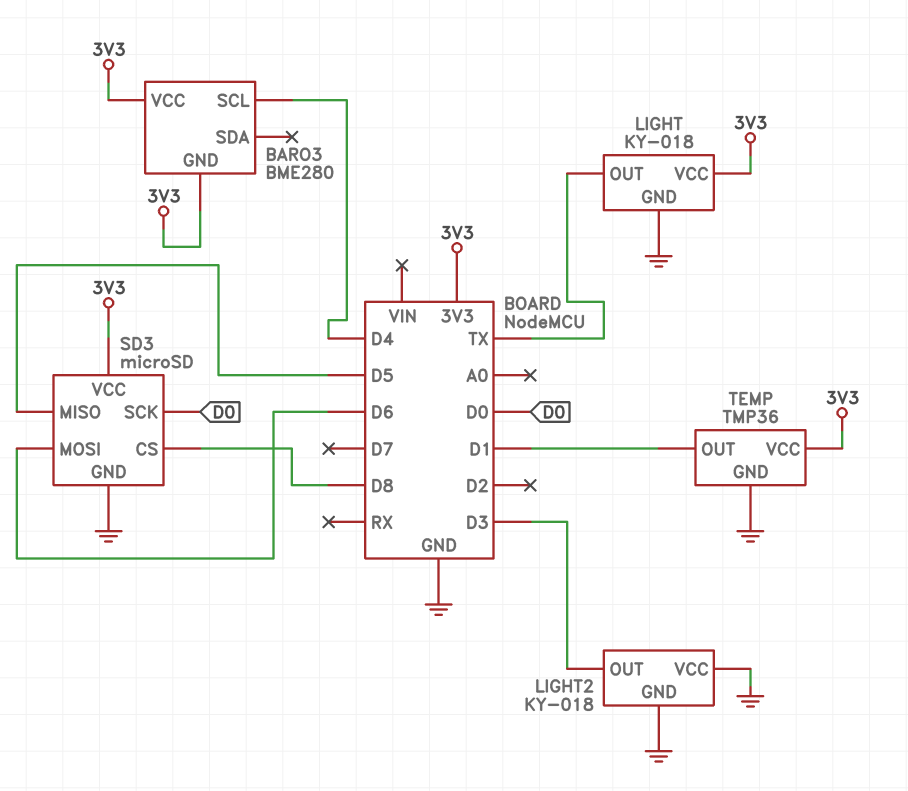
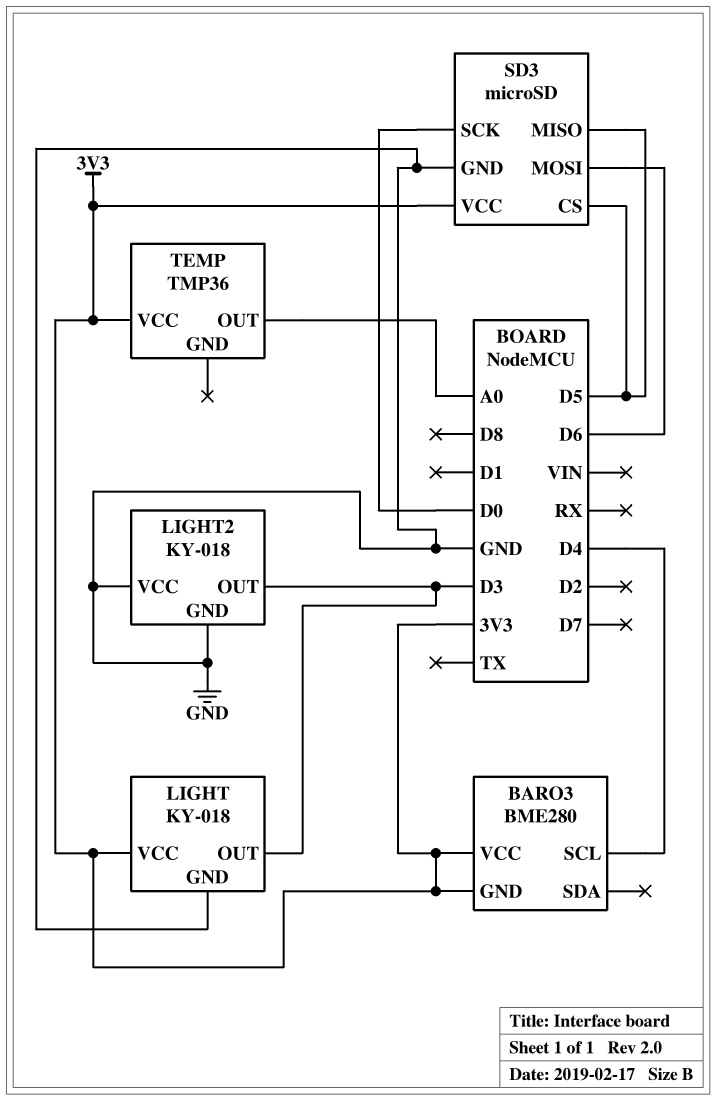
LIGHT pin OUT: TX -> D3
SD3 pin CS: D8 -> D5
TEMP pin GND: GND -> none
TEMP pin OUT: D1 -> A0

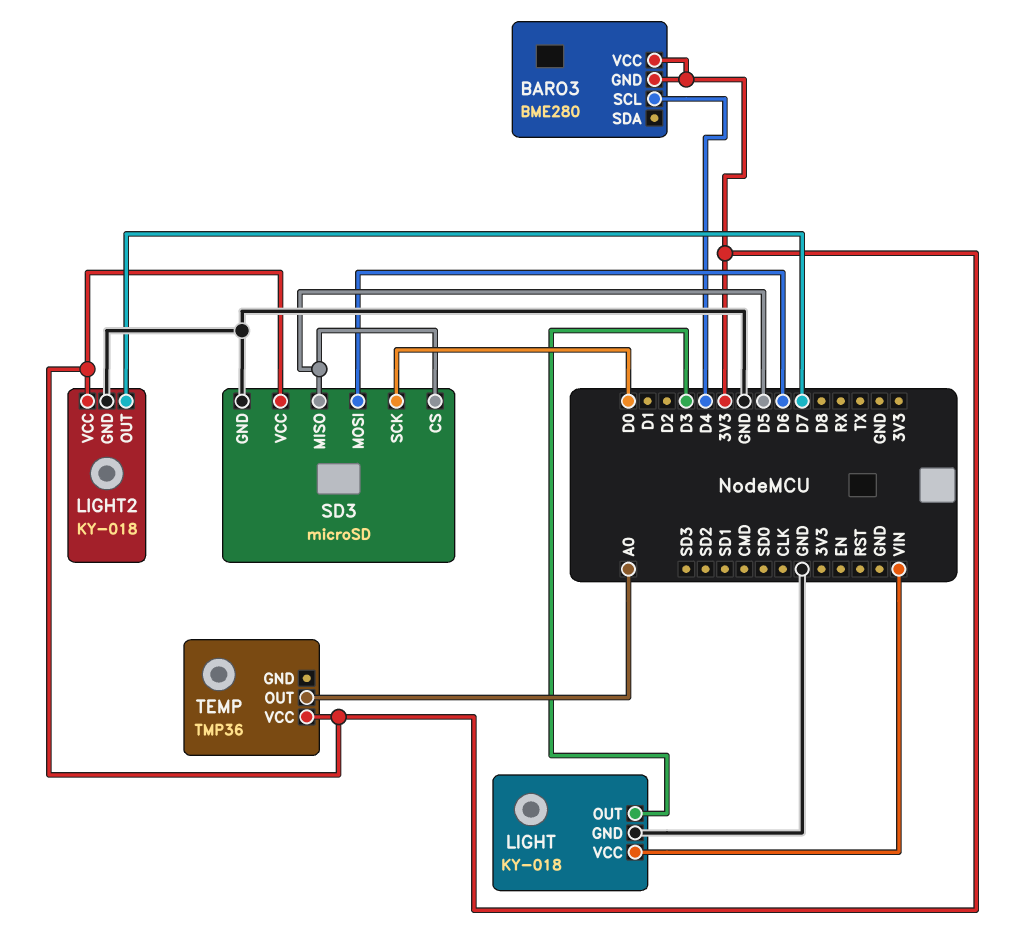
LIGHT pin VCC: 3V3 -> VIN
LIGHT2 pin OUT: D3 -> D7
LIGHT2 pin VCC: GND -> 3V3

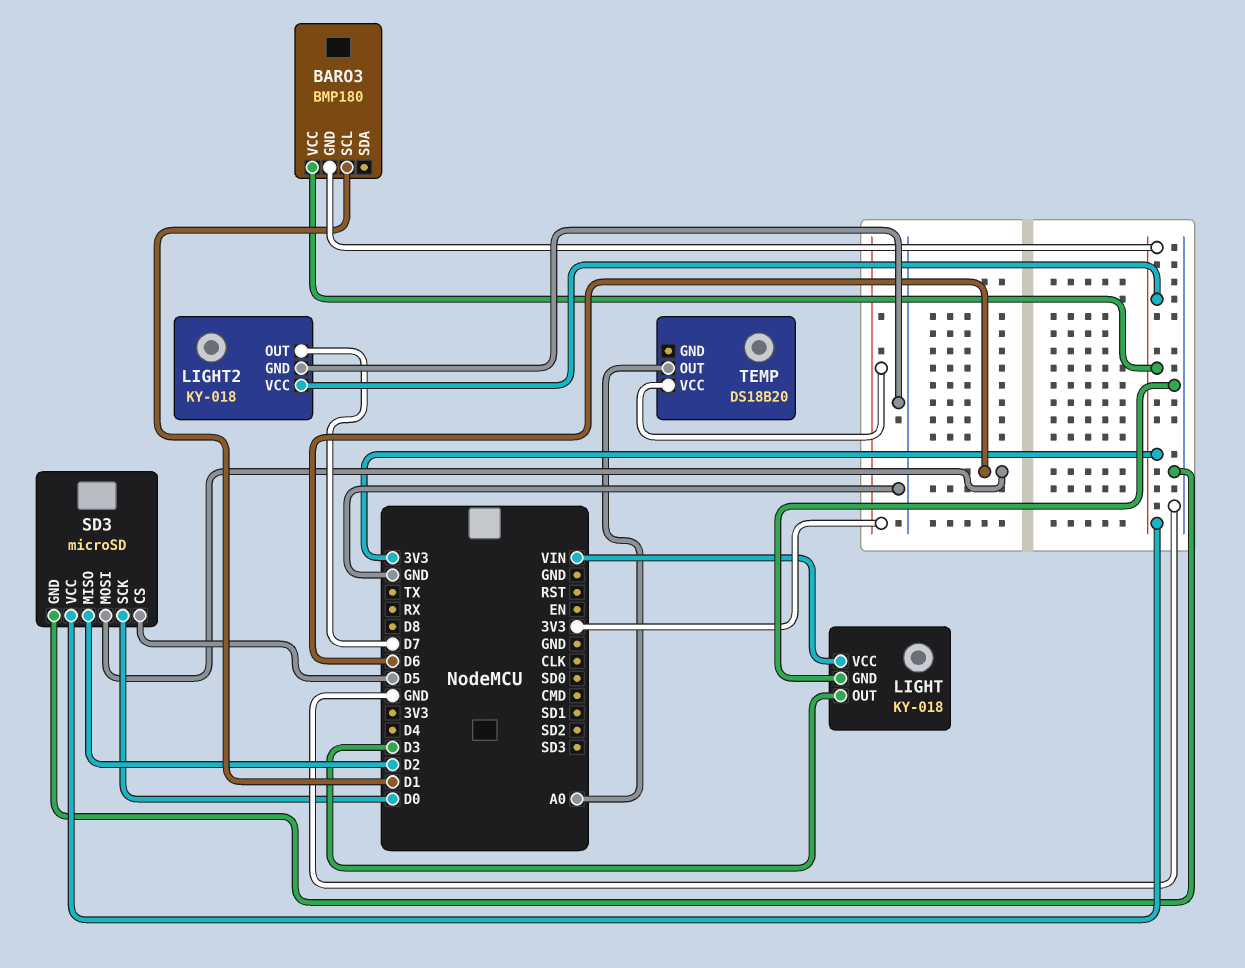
BARO3: BME280 -> BMP180
BARO3 pin SCL: D4 -> D1
SD3 pin MISO: D5 -> D2
TEMP: TMP36 -> DS18B20

